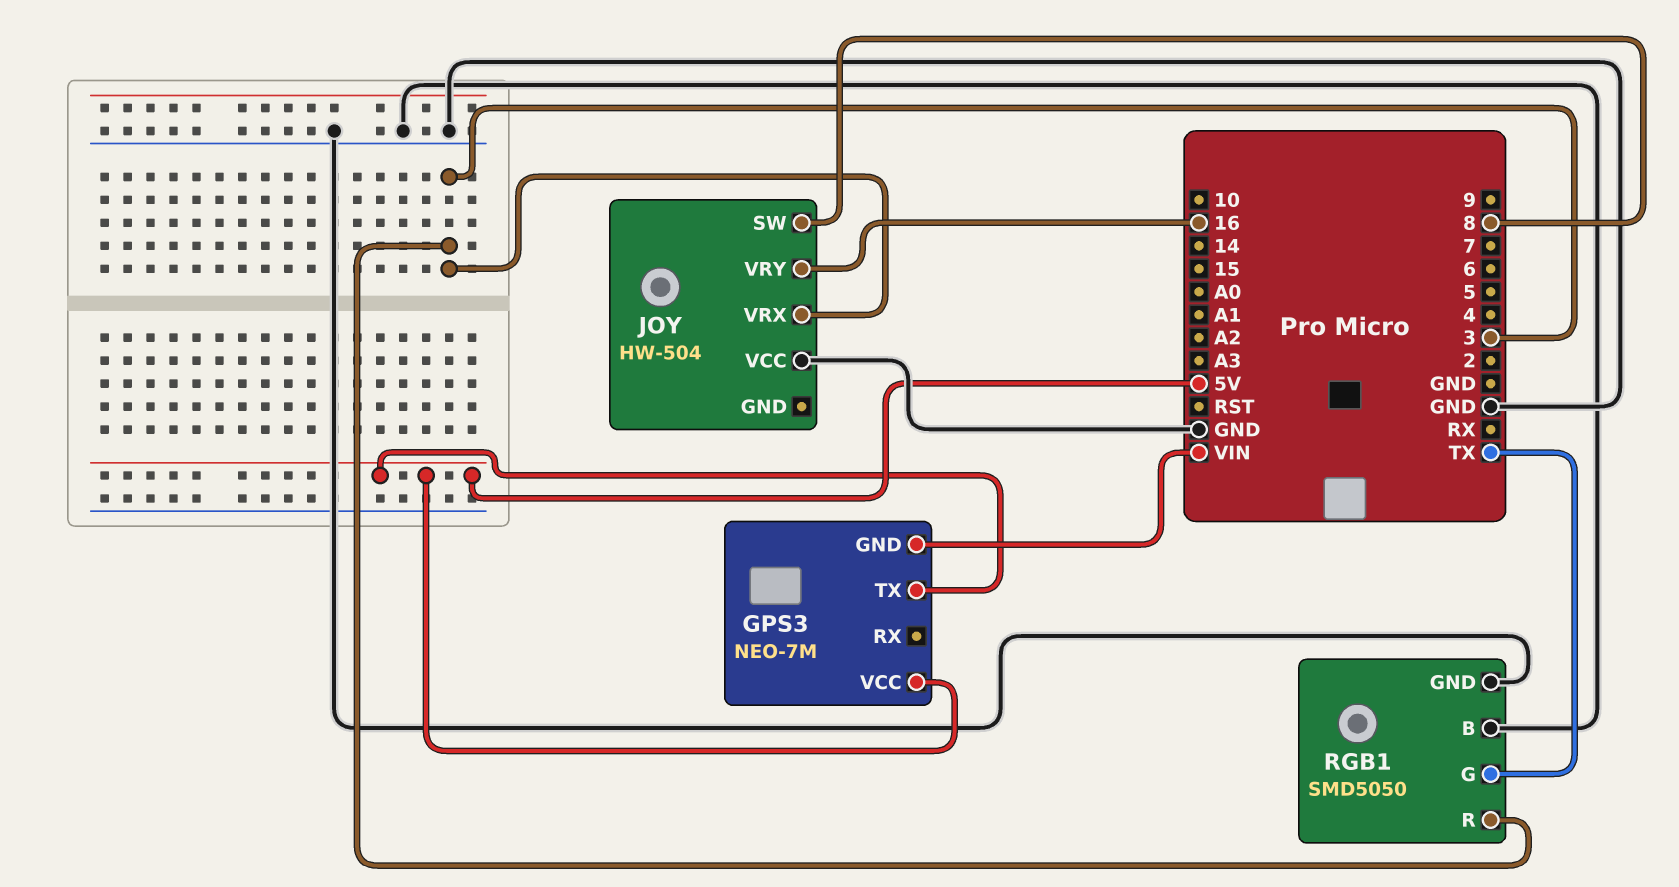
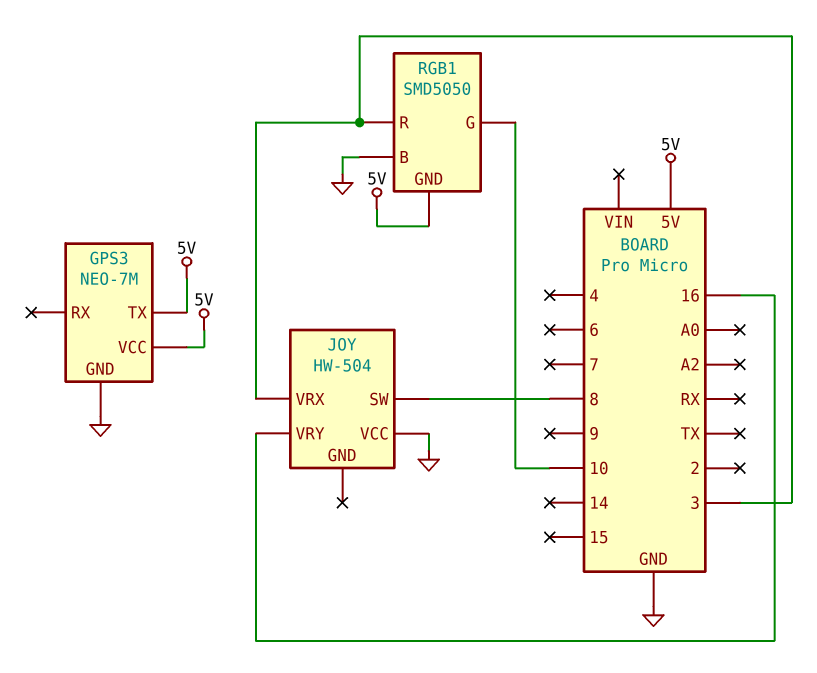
GPS3 pin GND: VIN -> GND
RGB1 pin G: TX -> 10
RGB1 pin GND: GND -> 5V

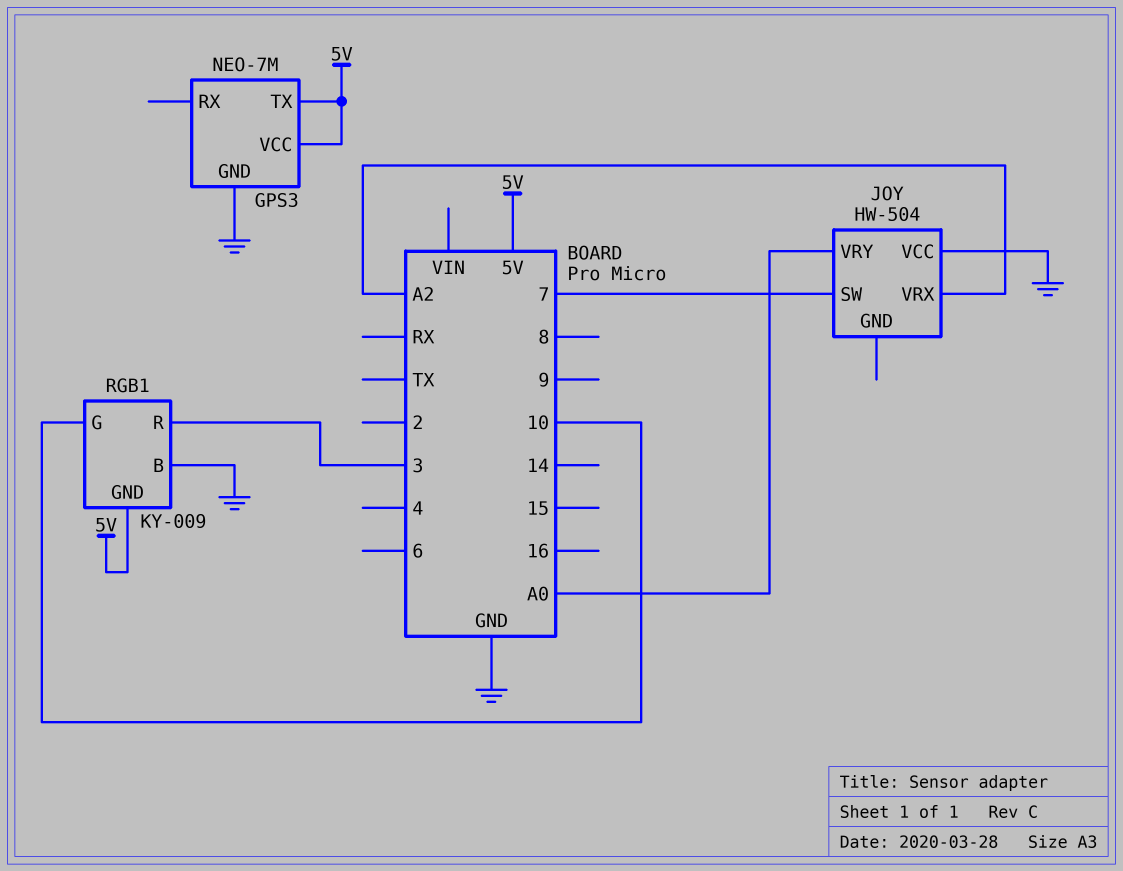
JOY pin SW: 8 -> 7
JOY pin VRX: 3 -> A2
JOY pin VRY: 16 -> A0
RGB1: SMD5050 -> KY-009

